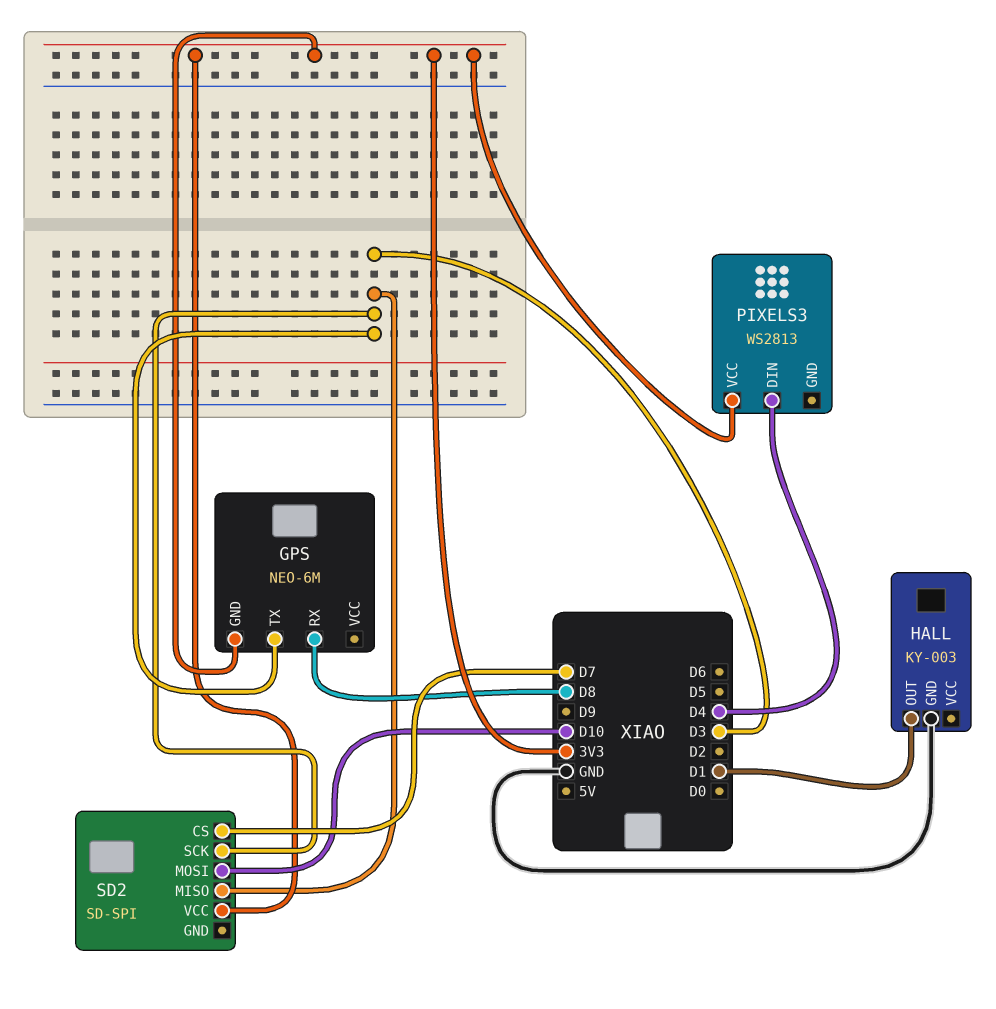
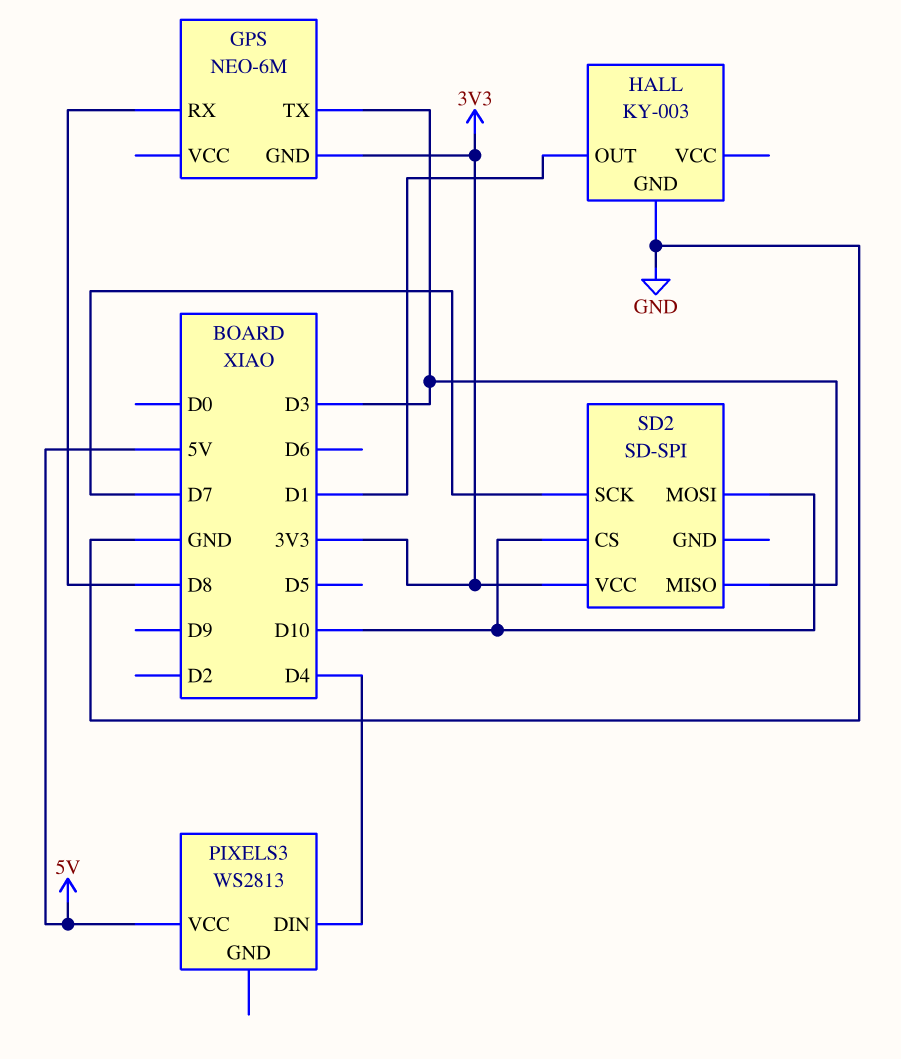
PIXELS3 pin VCC: 3V3 -> 5V
SD2 pin CS: D7 -> D10
SD2 pin SCK: D3 -> D7

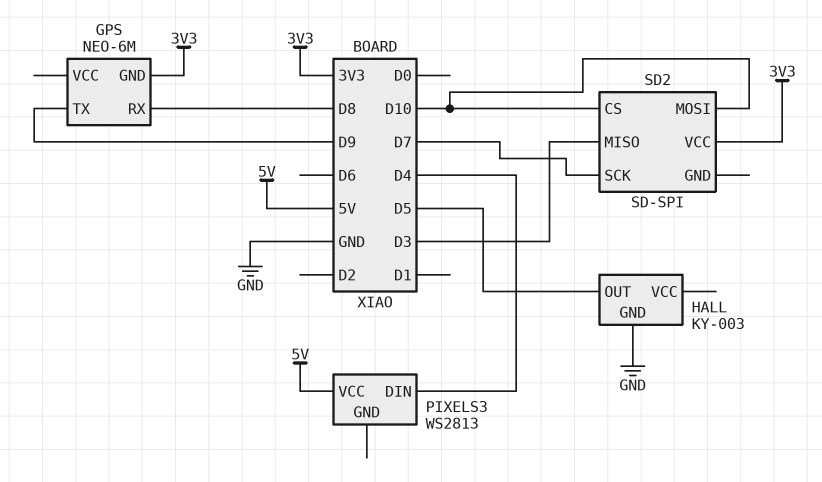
GPS pin TX: D3 -> D9
HALL pin OUT: D1 -> D5

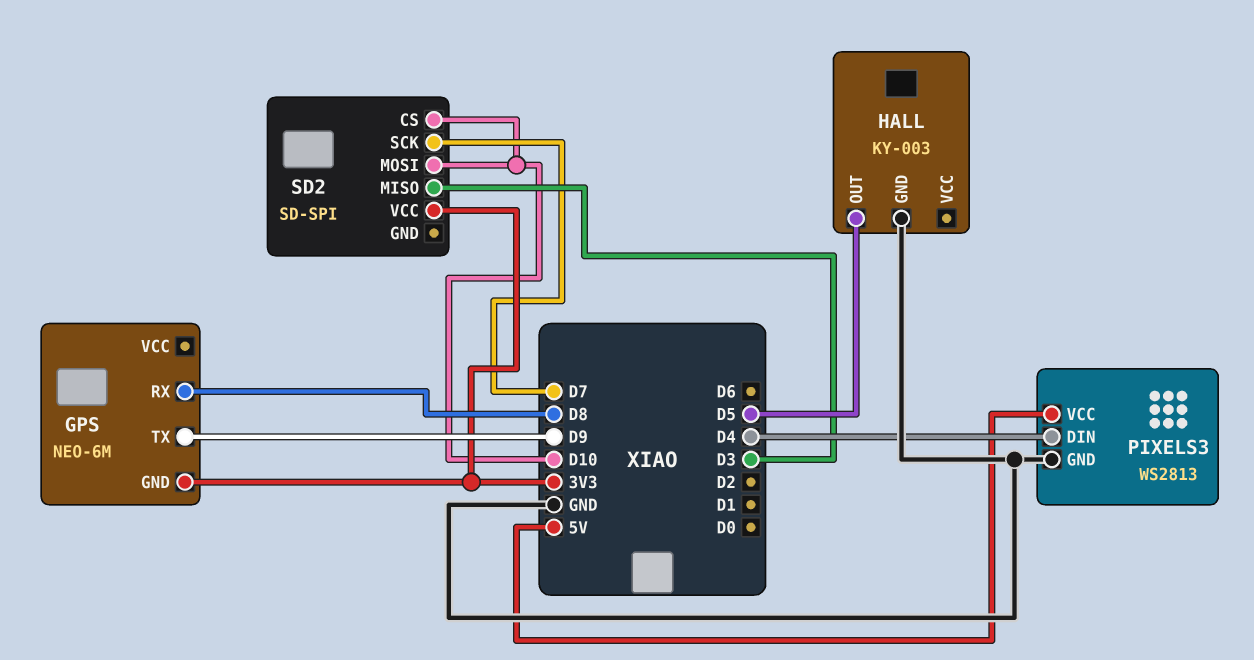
PIXELS3 pin GND: none -> GND

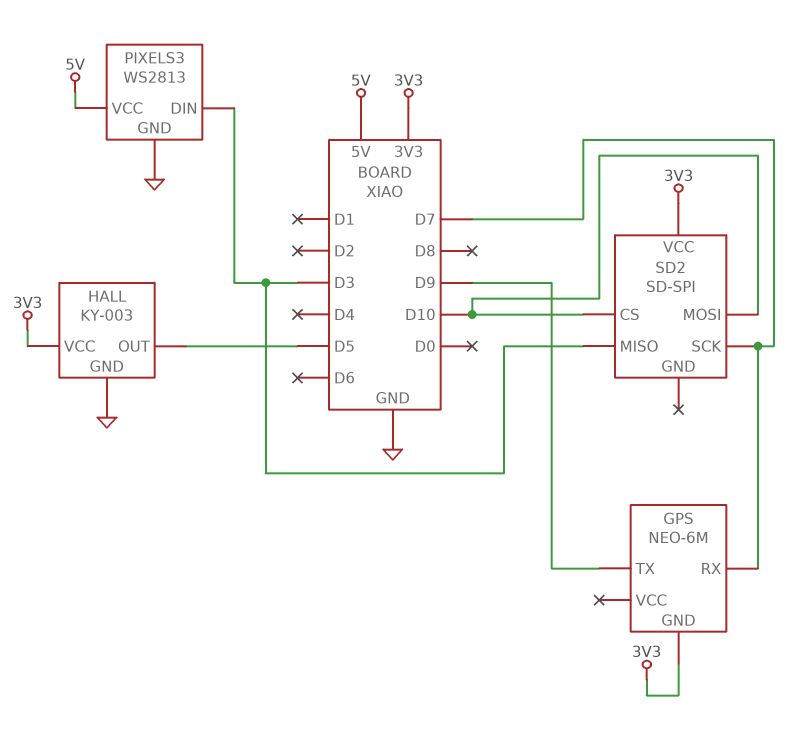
GPS pin RX: D8 -> D7
HALL pin VCC: none -> 3V3
PIXELS3 pin DIN: D4 -> D3

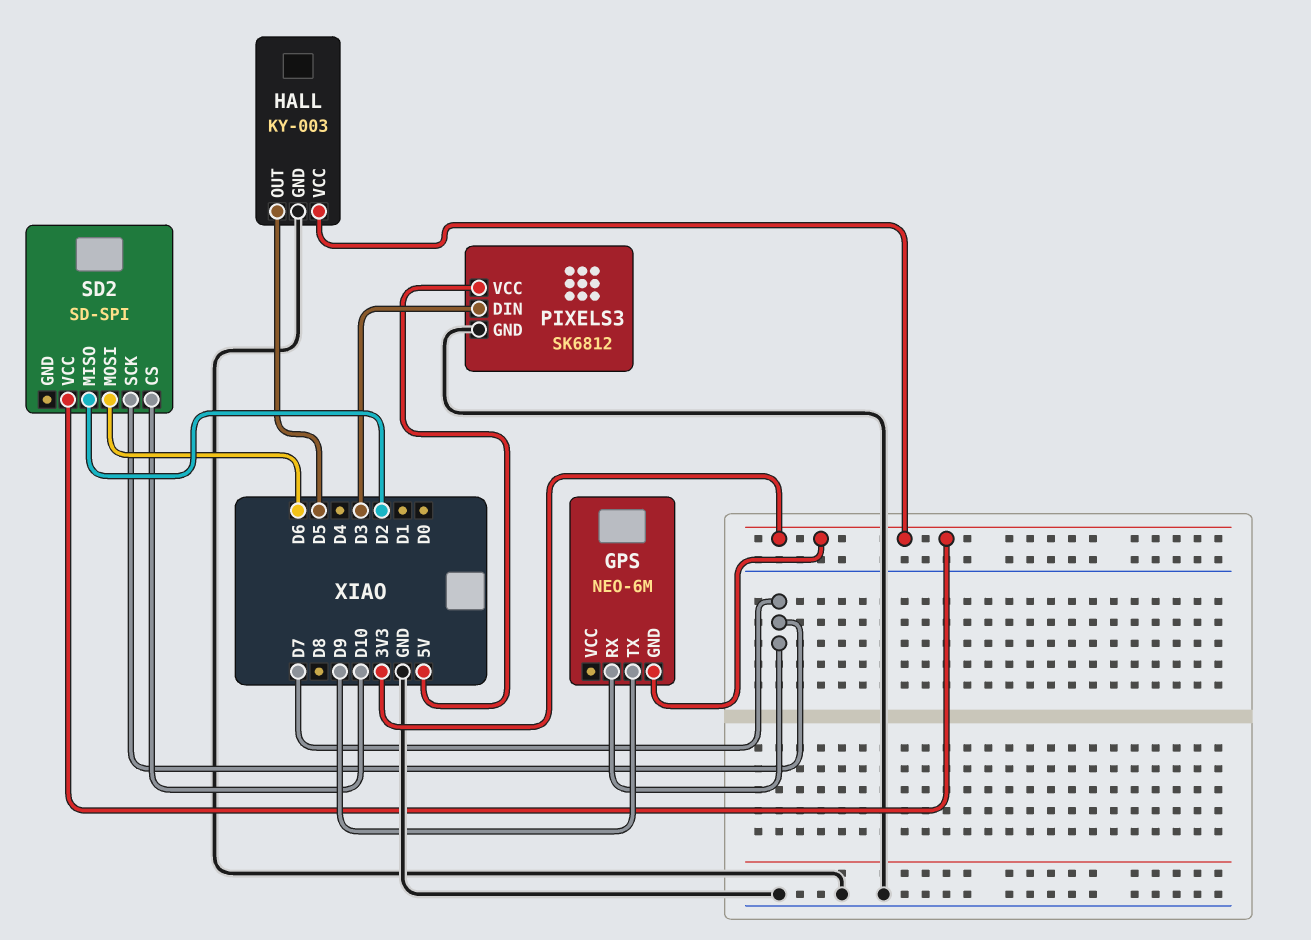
PIXELS3: WS2813 -> SK6812
SD2 pin MISO: D3 -> D2
SD2 pin MOSI: D10 -> D6

